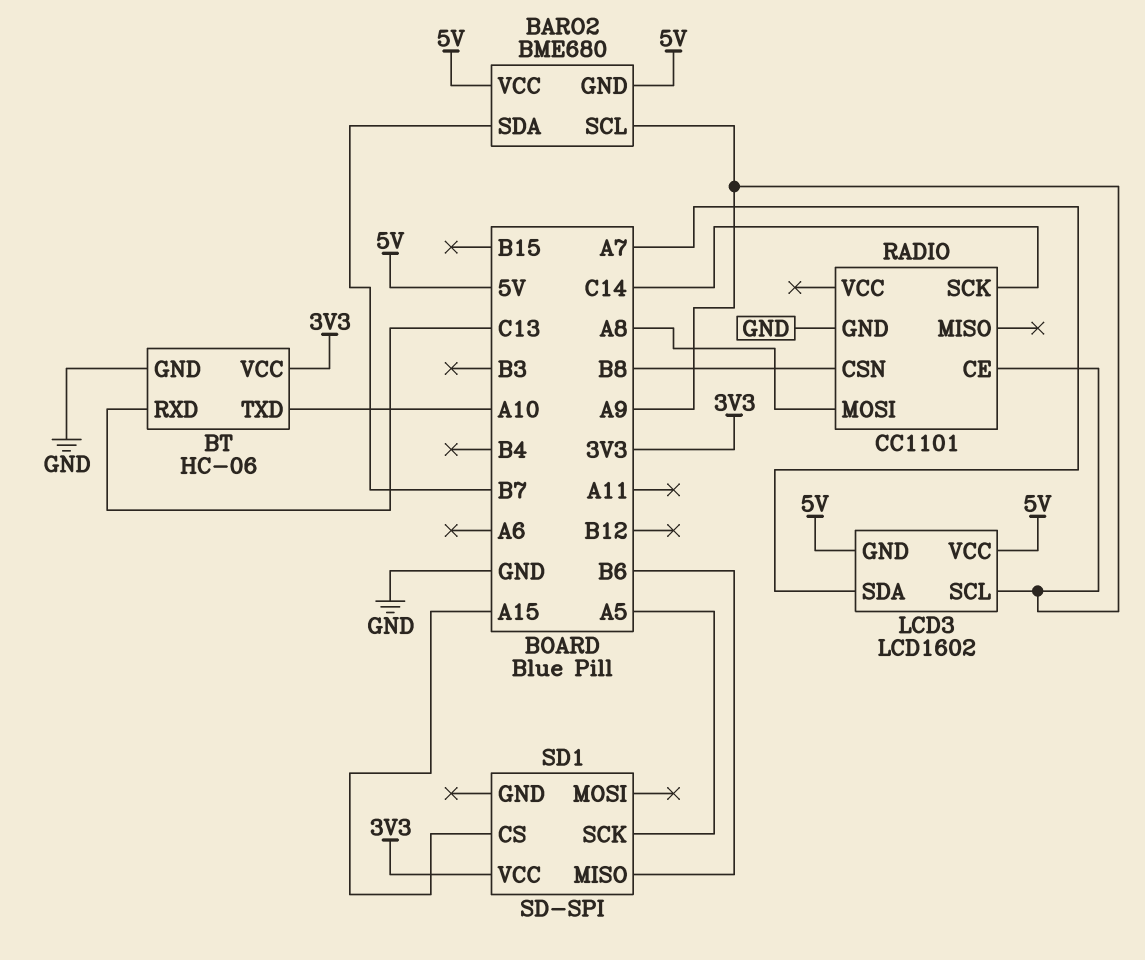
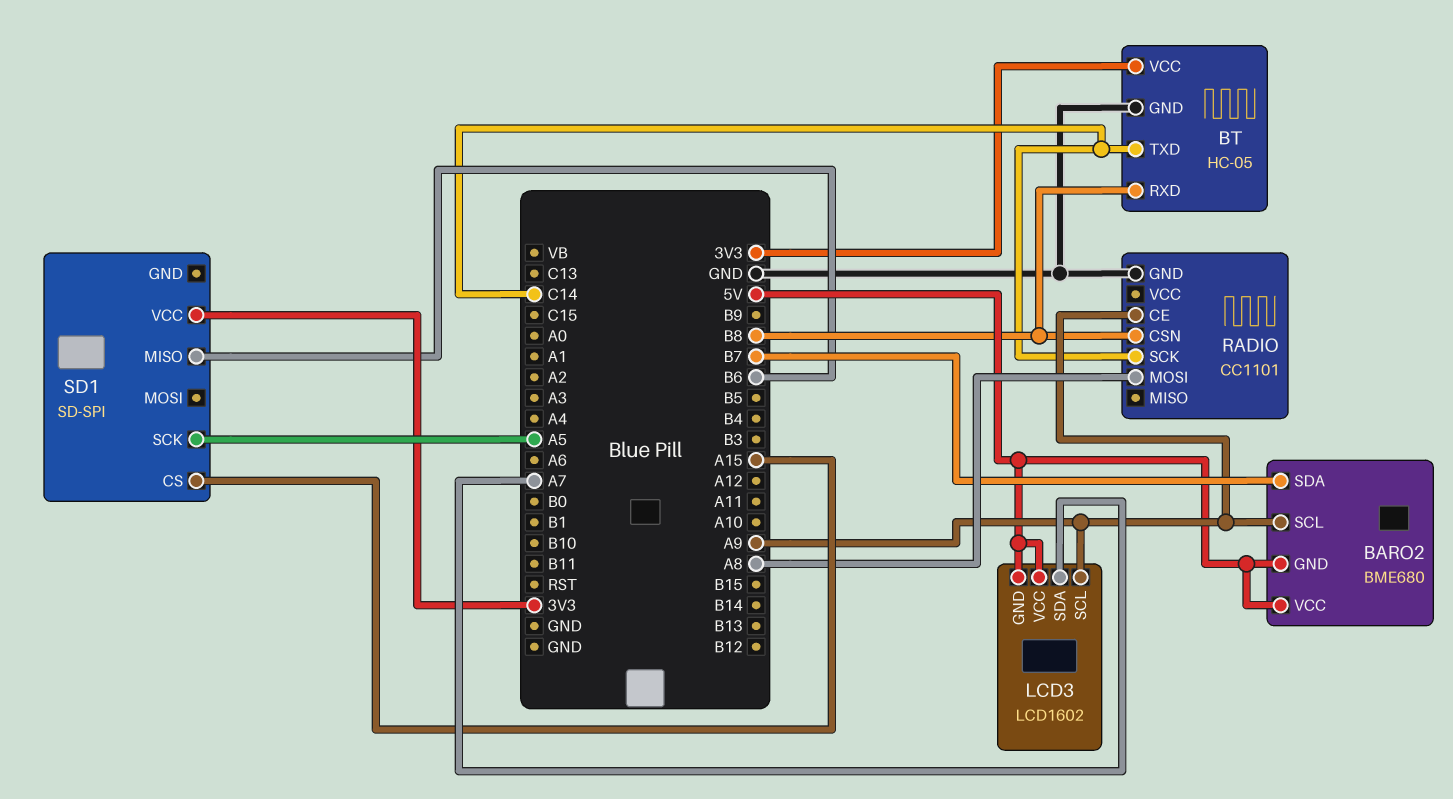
BT: HC-06 -> HC-05
BT pin RXD: C13 -> B8
BT pin TXD: A10 -> C14

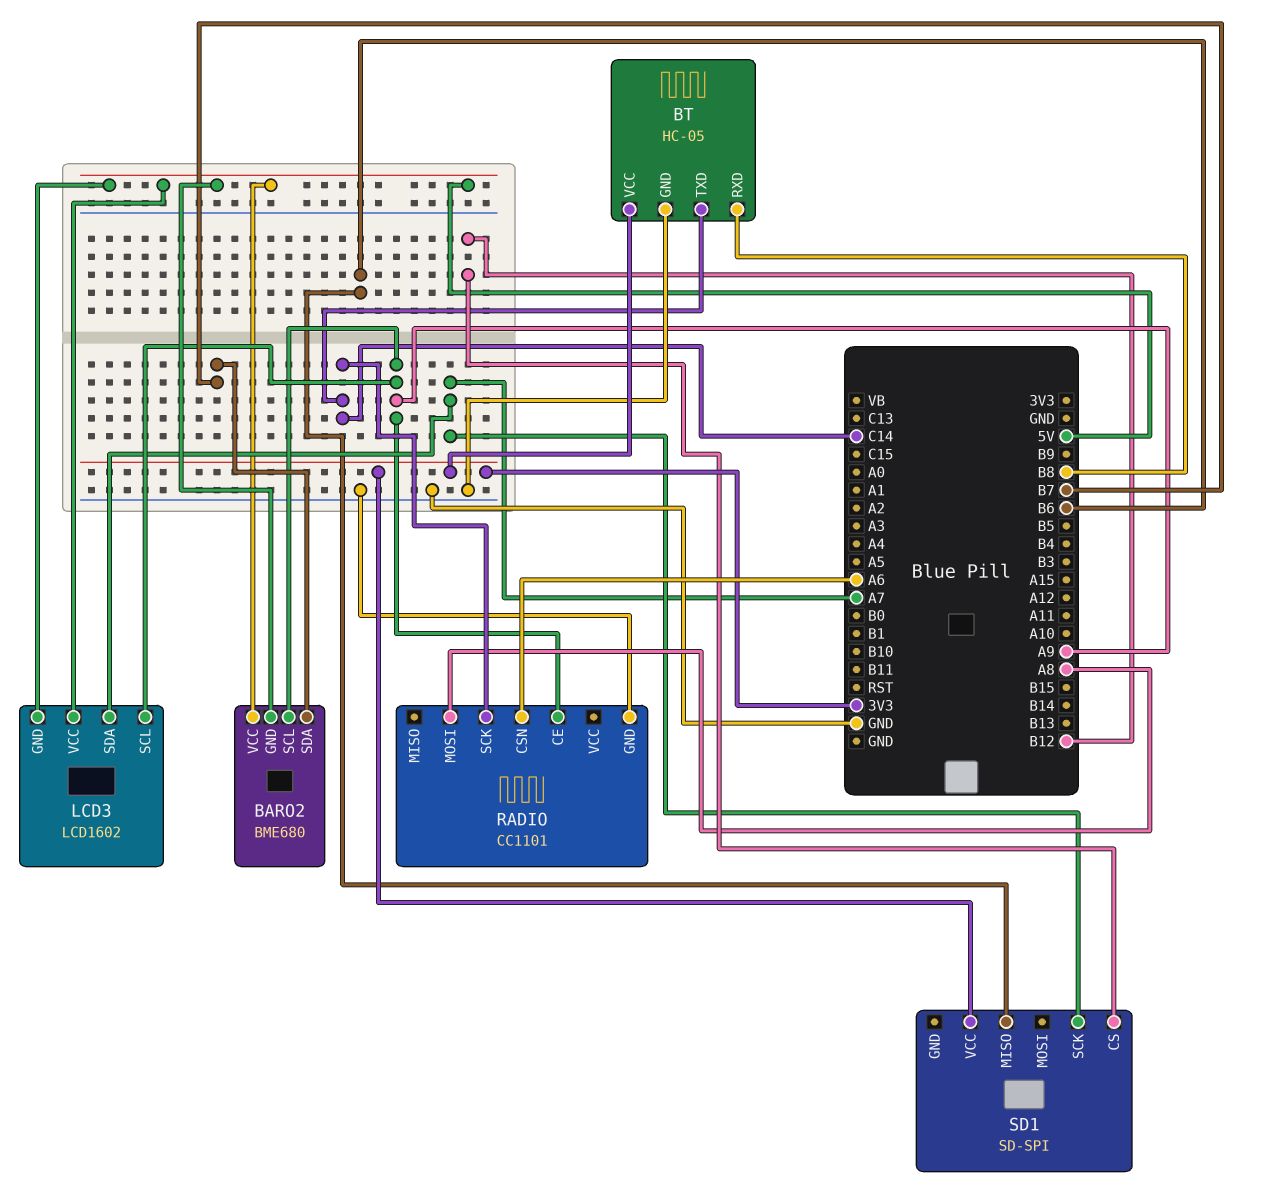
RADIO pin CSN: B8 -> A6
SD1 pin CS: A15 -> B12
SD1 pin SCK: A5 -> A7

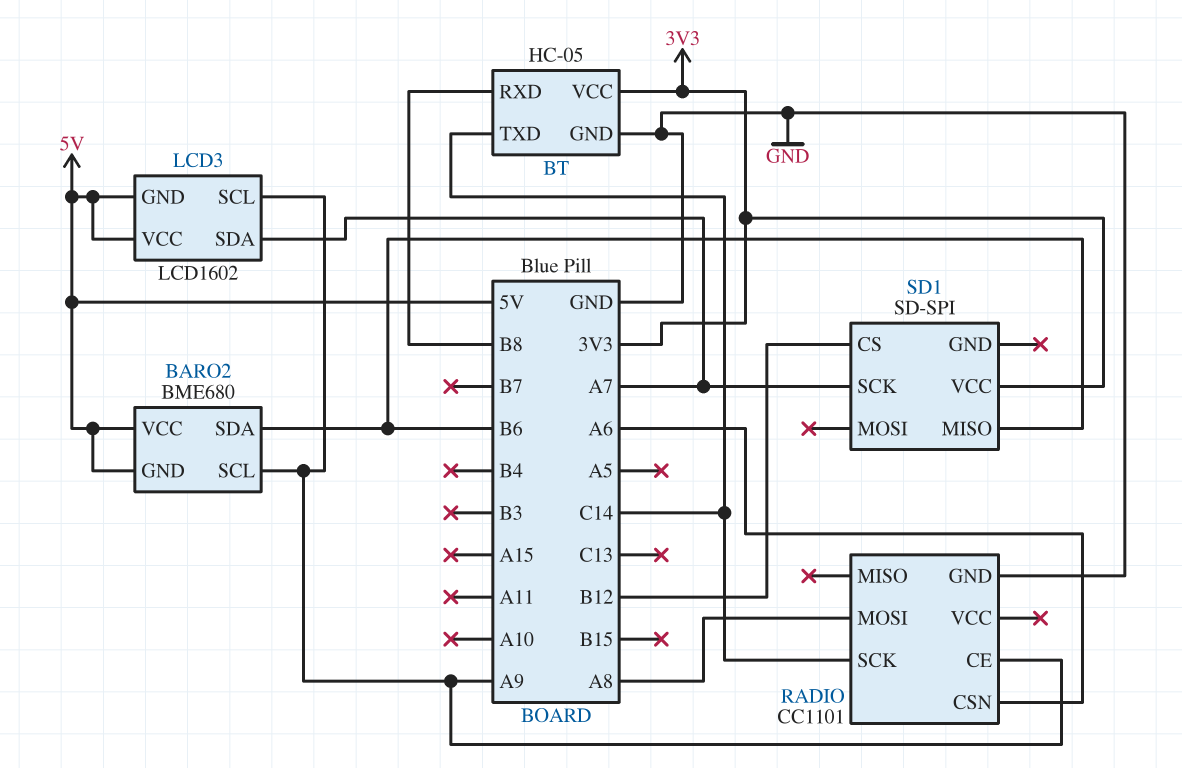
BARO2 pin SDA: B7 -> B6

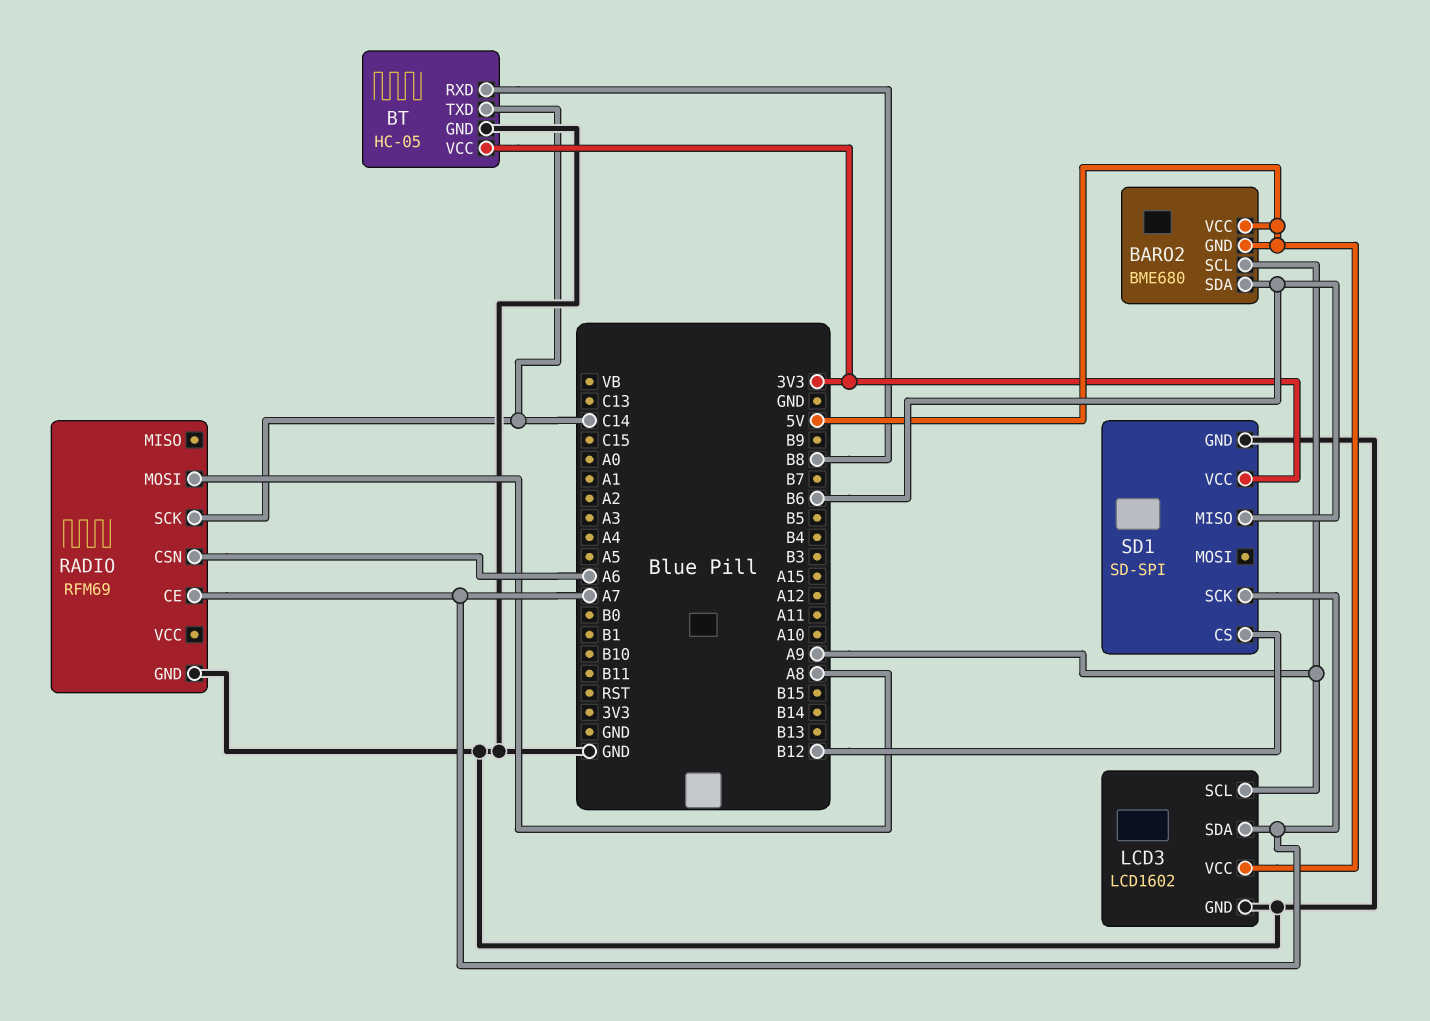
LCD3 pin GND: 5V -> GND
RADIO: CC1101 -> RFM69
RADIO pin CE: A9 -> A7
SD1 pin GND: none -> GND

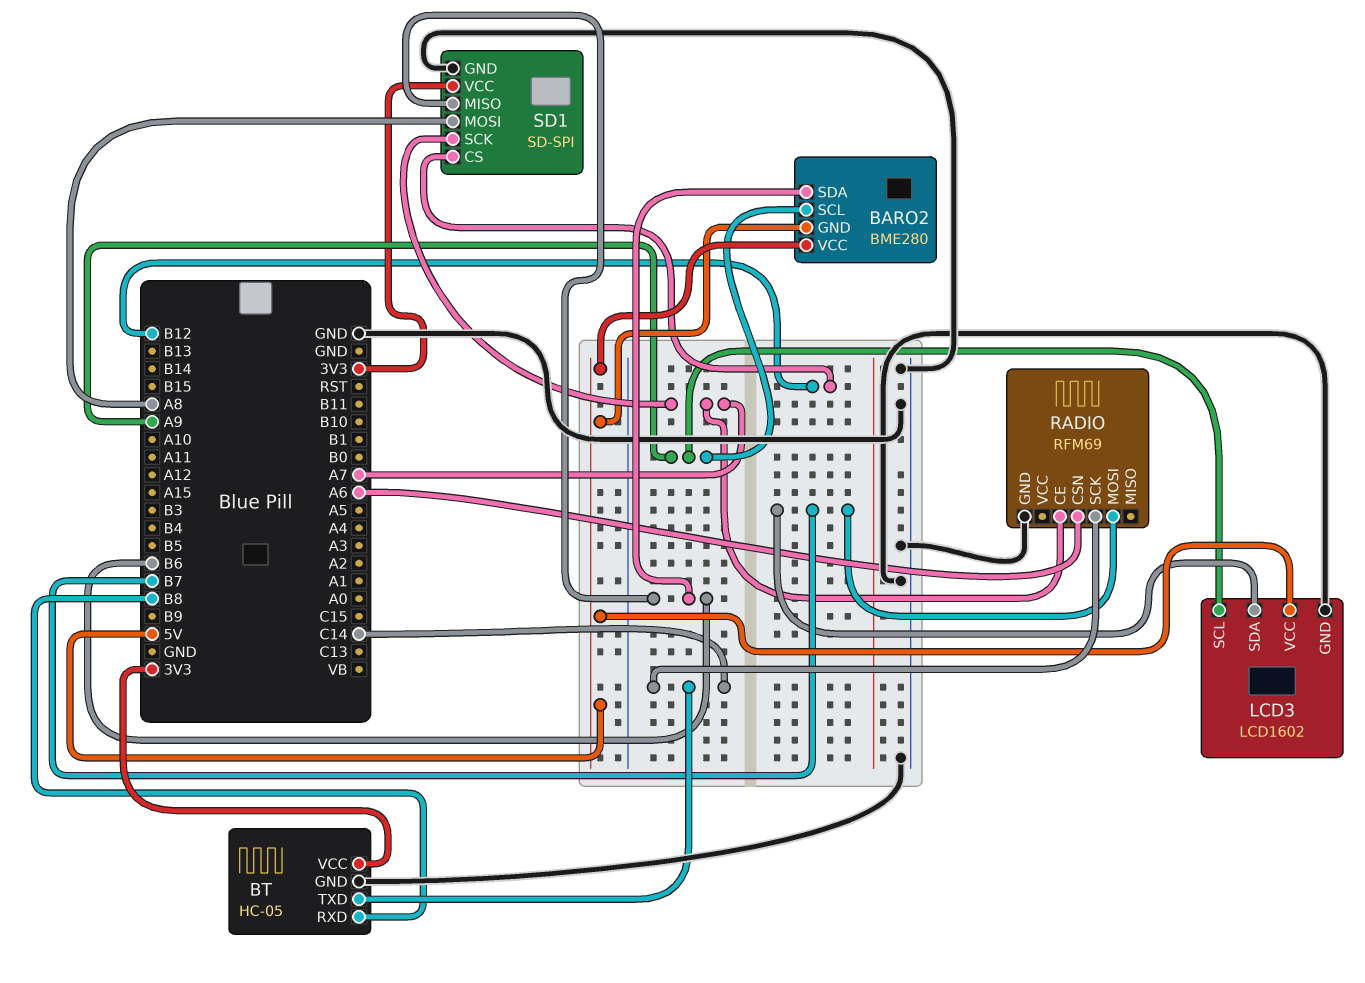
BARO2: BME680 -> BME280
LCD3 pin SDA: A7 -> B7
RADIO pin MOSI: A8 -> B7
SD1 pin MOSI: none -> A8

